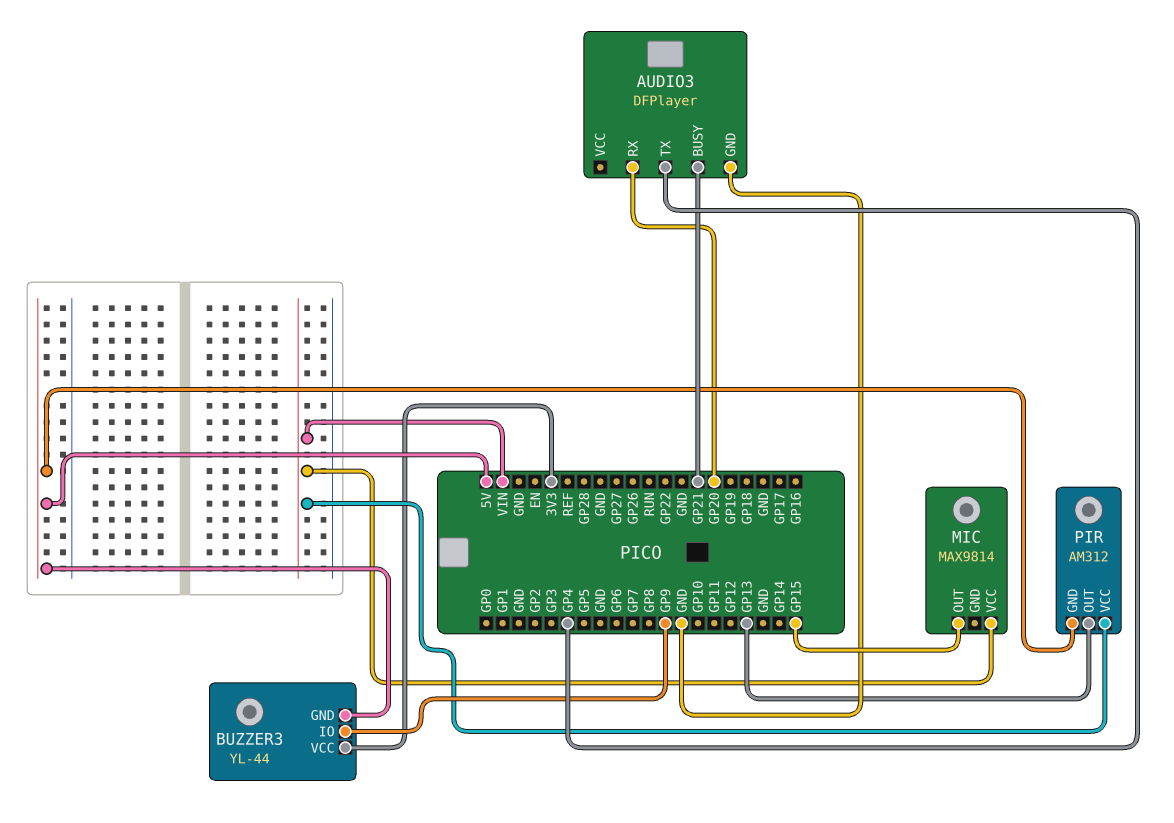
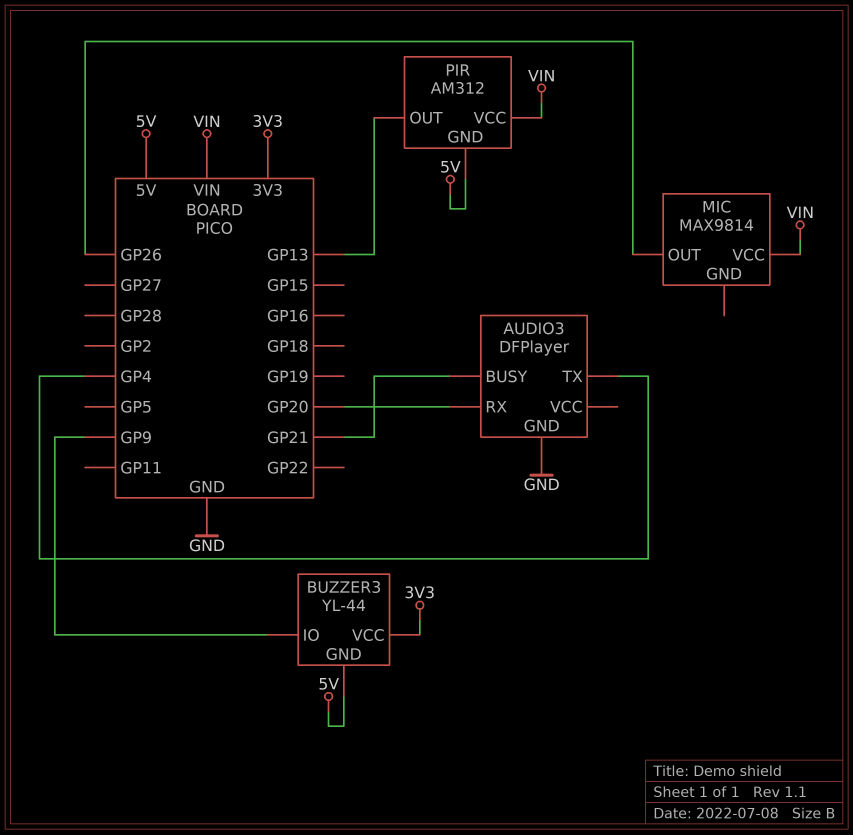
MIC pin OUT: GP15 -> GP26

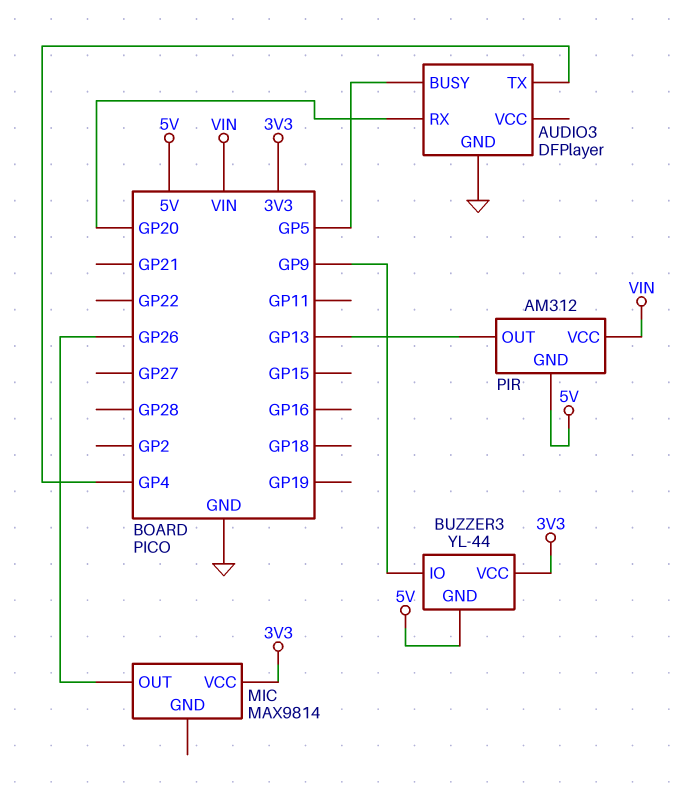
AUDIO3 pin BUSY: GP21 -> GP5
MIC pin VCC: VIN -> 3V3

